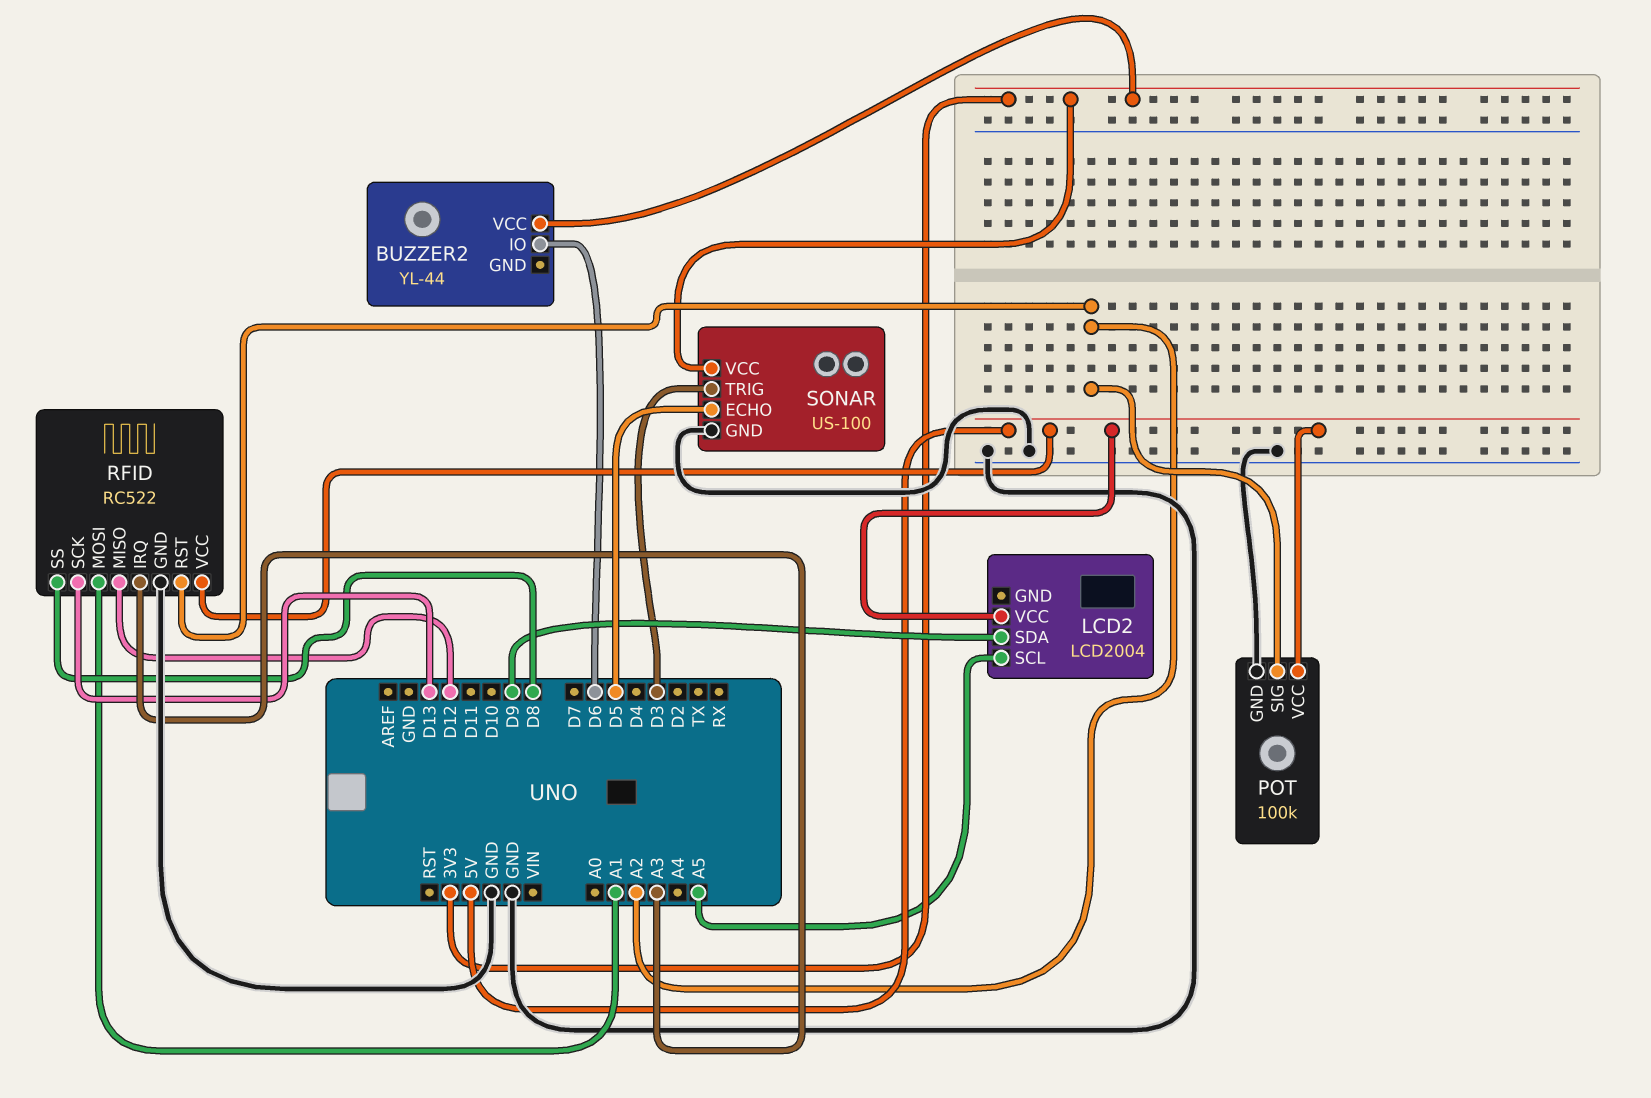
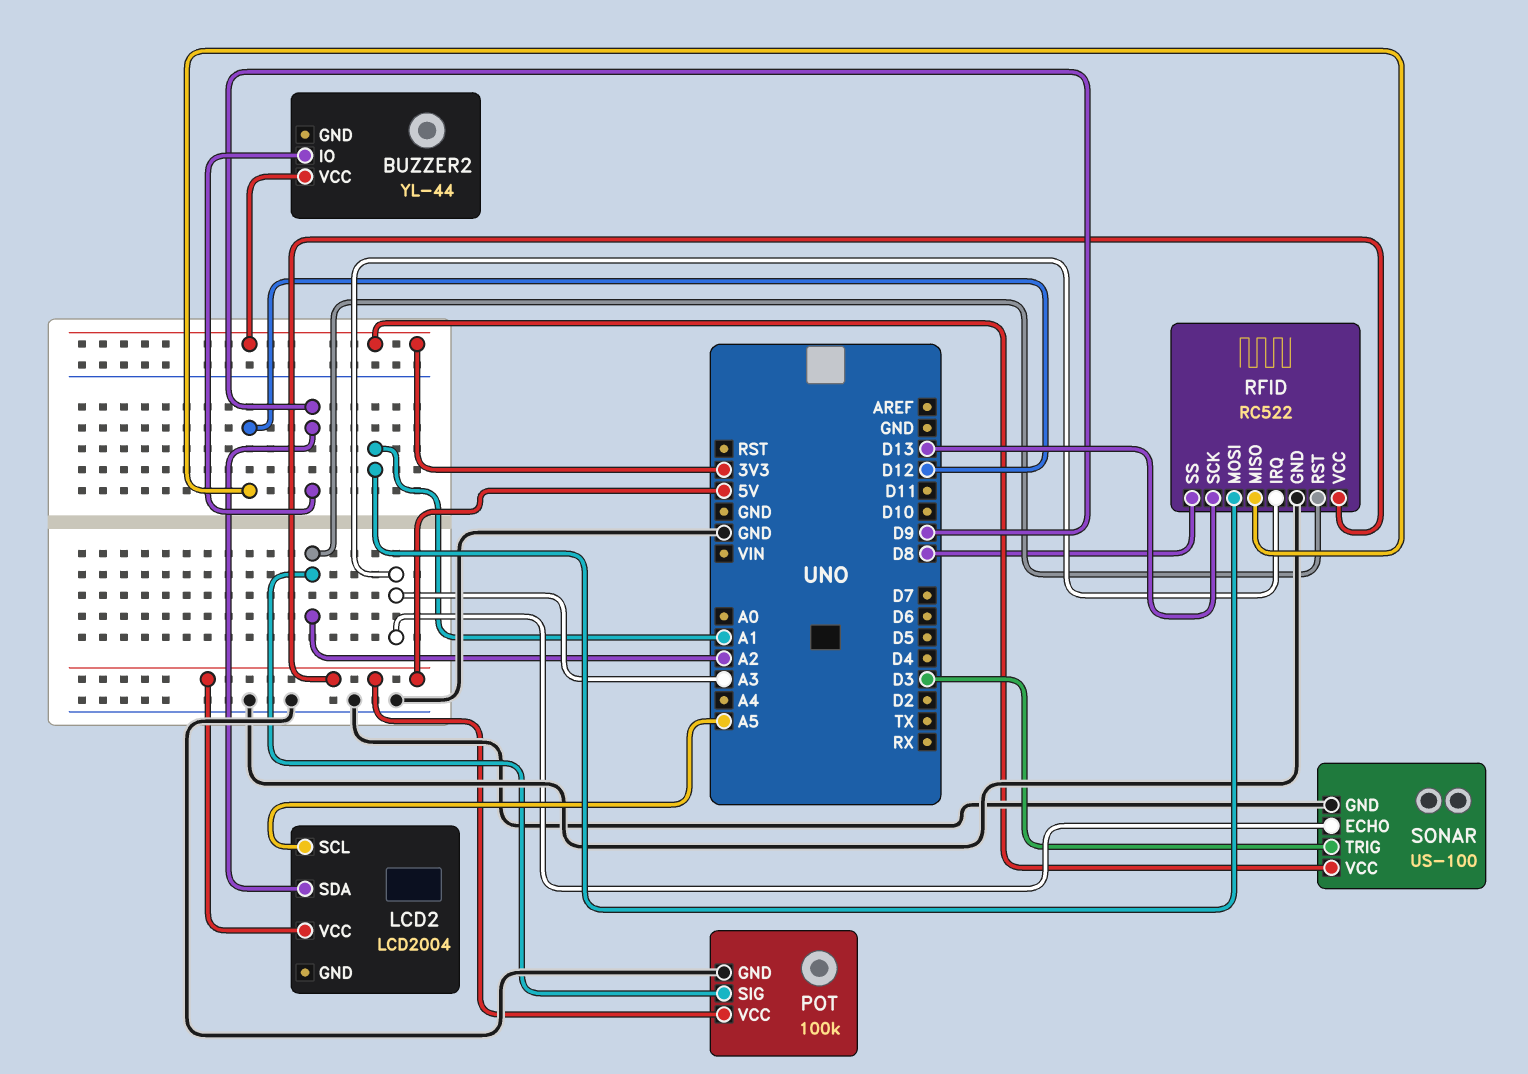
BUZZER2 pin IO: D6 -> D9
SONAR pin ECHO: D5 -> A3

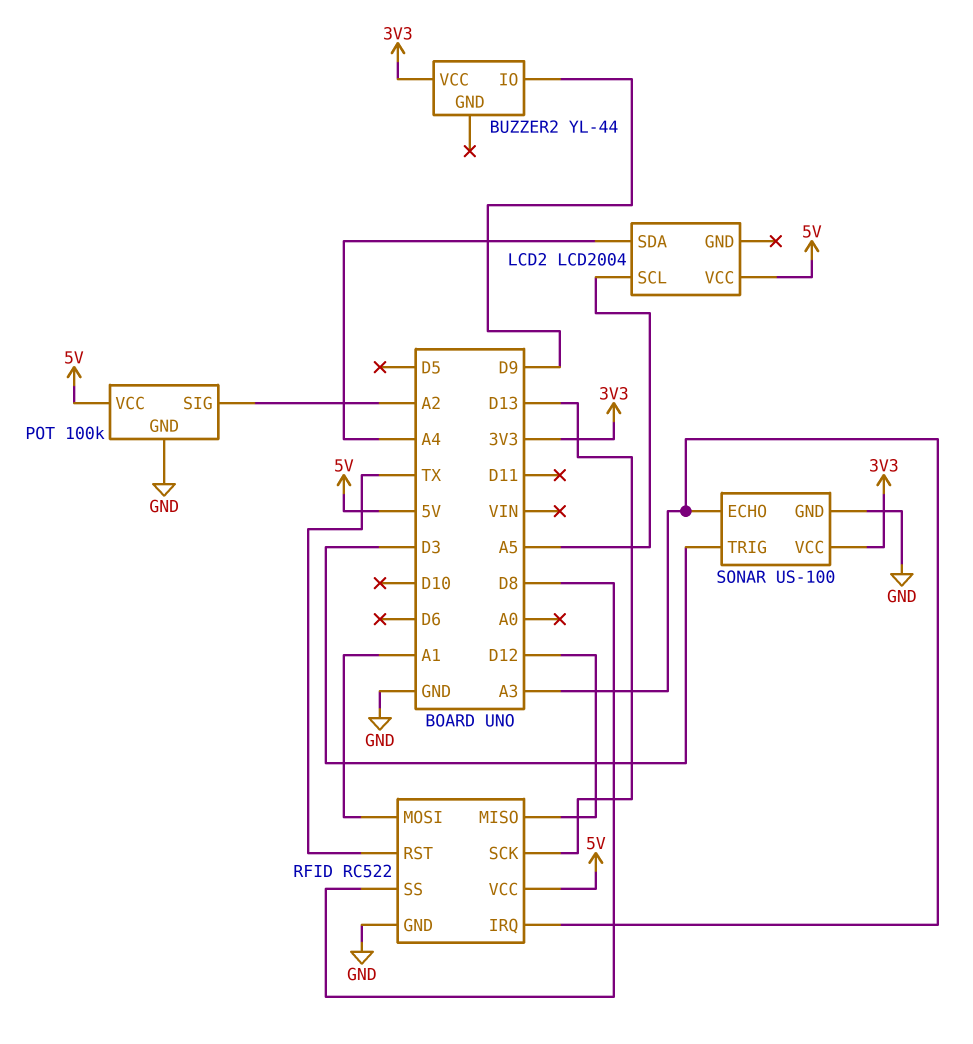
LCD2 pin SDA: D9 -> A4
RFID pin RST: A2 -> TX

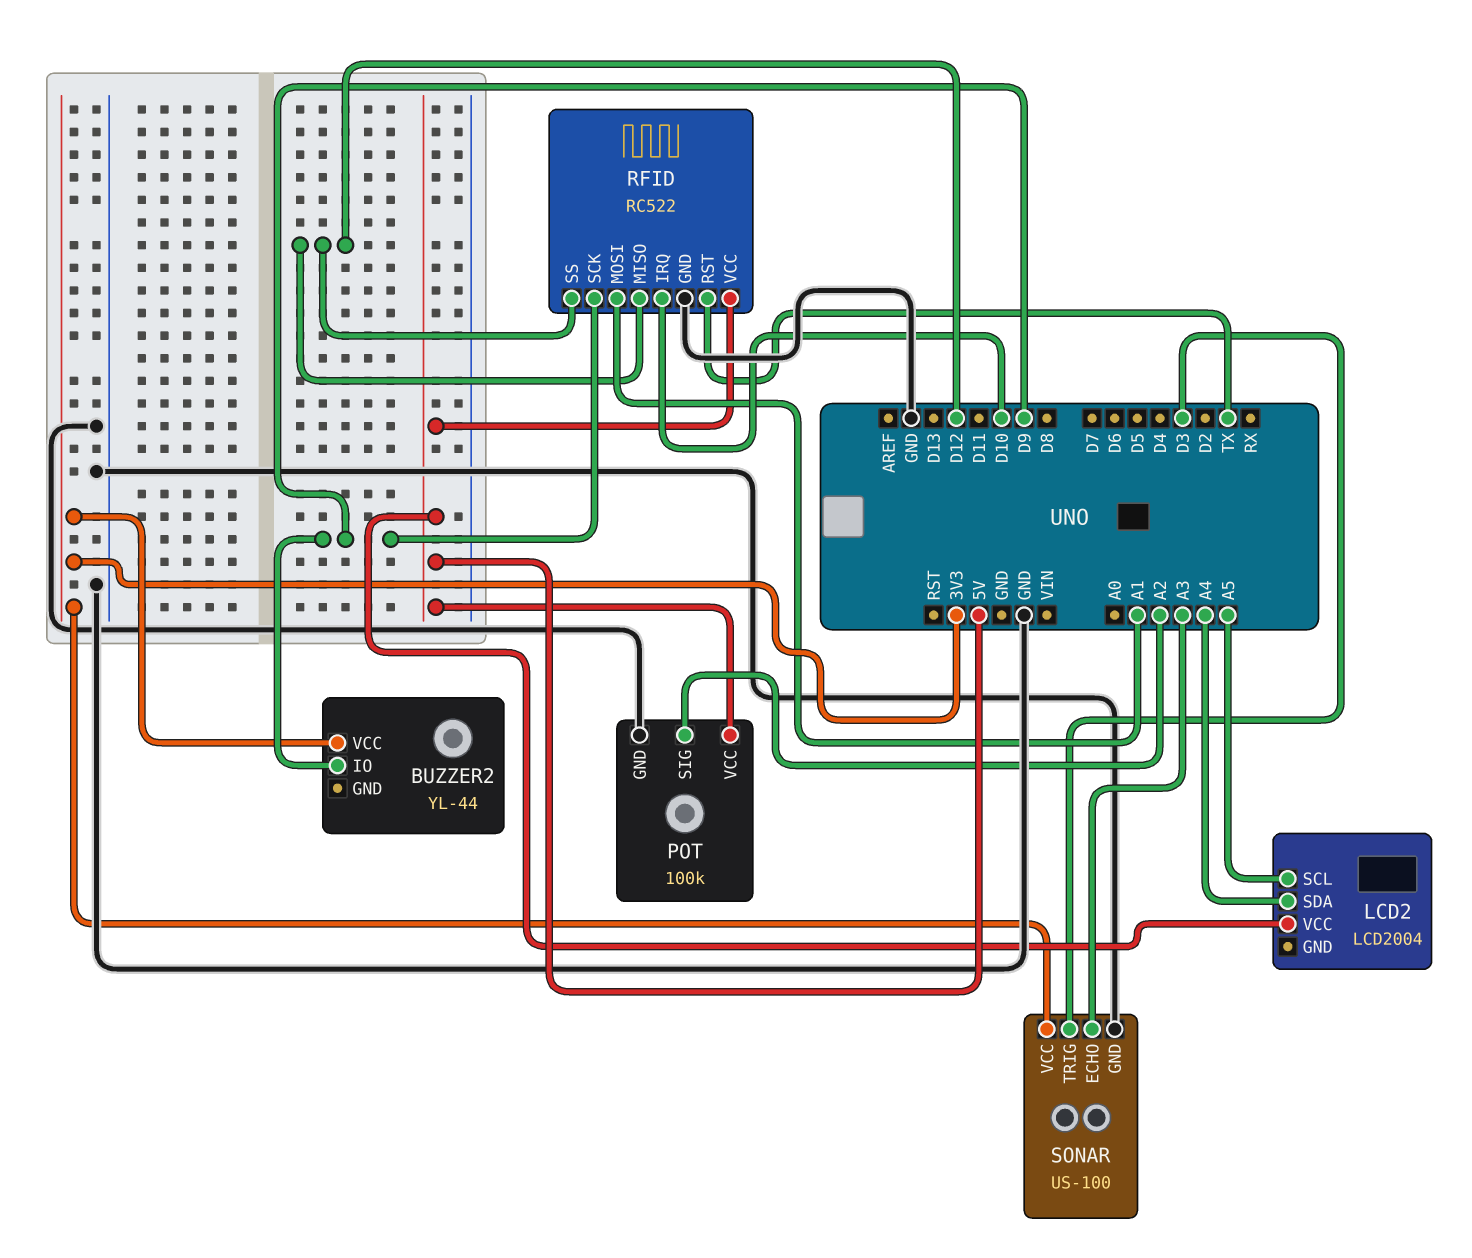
RFID pin IRQ: A3 -> D10
RFID pin SCK: D13 -> D9
RFID pin SS: D8 -> D12

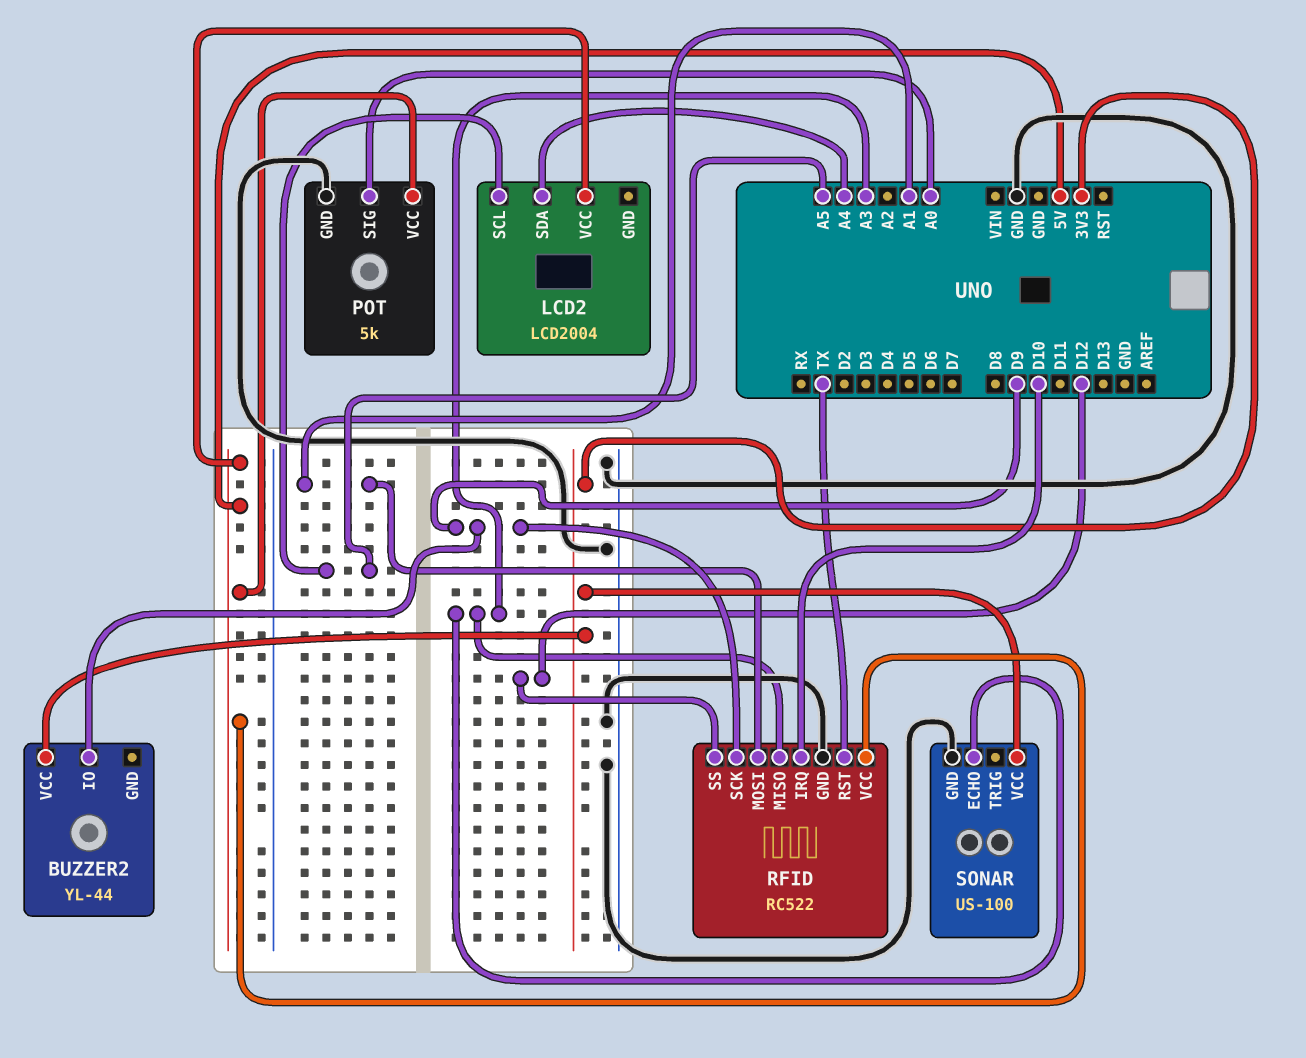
POT: 100k -> 5k
POT pin SIG: A2 -> A0
RFID pin MISO: D12 -> A3
SONAR pin TRIG: D3 -> none

